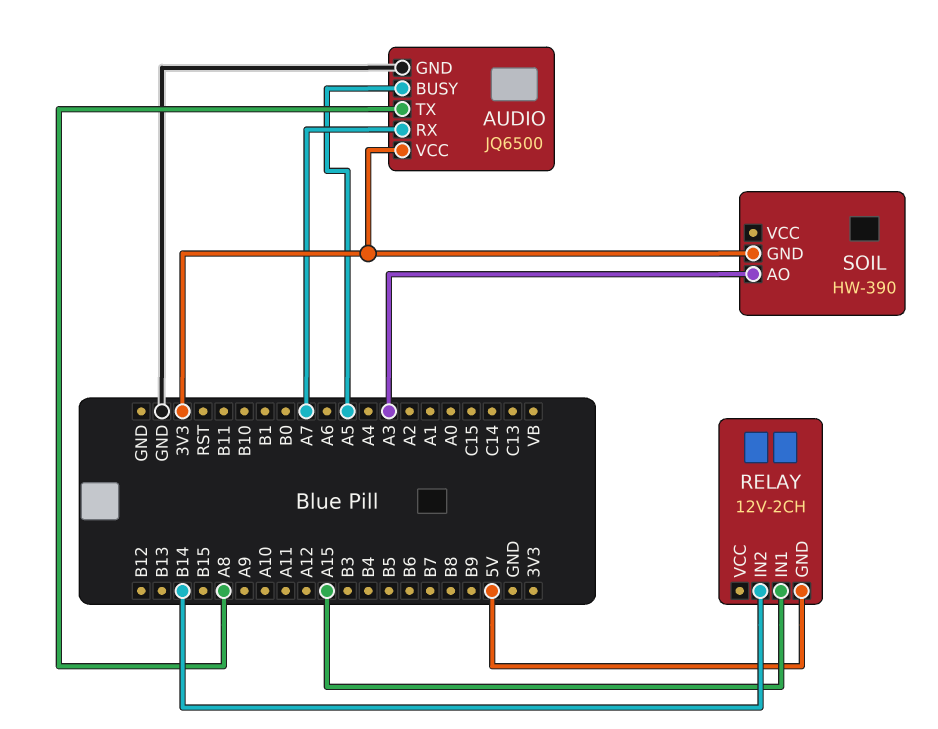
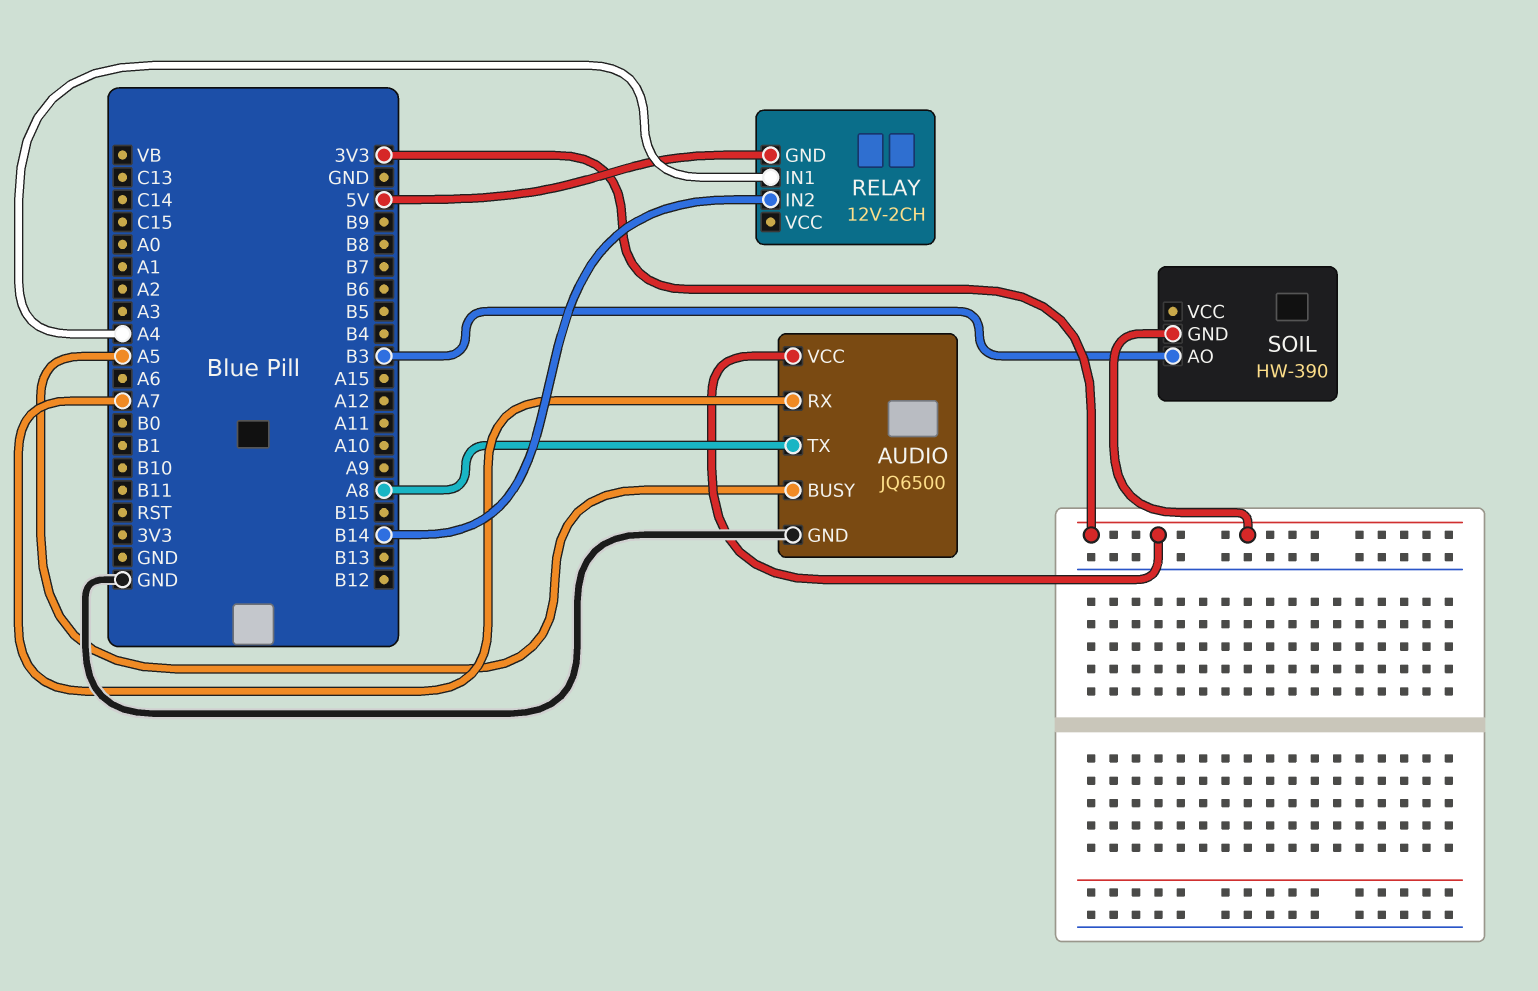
RELAY pin IN1: A15 -> A4
SOIL pin AO: A3 -> B3

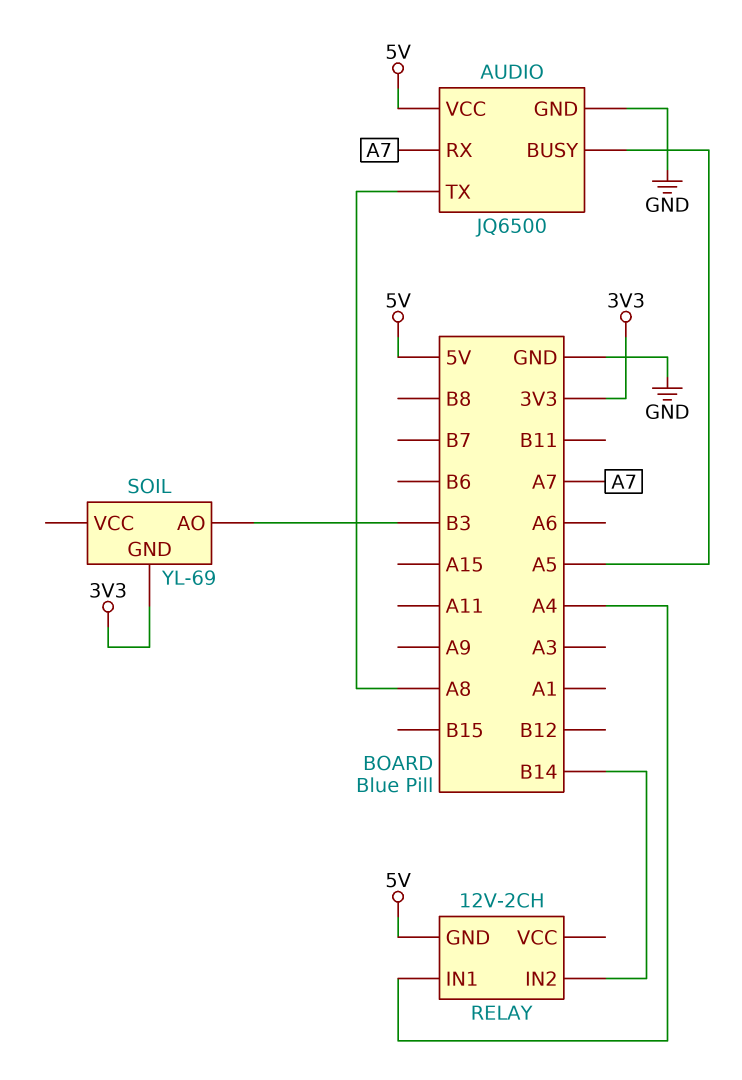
AUDIO pin VCC: 3V3 -> 5V
SOIL: HW-390 -> YL-69

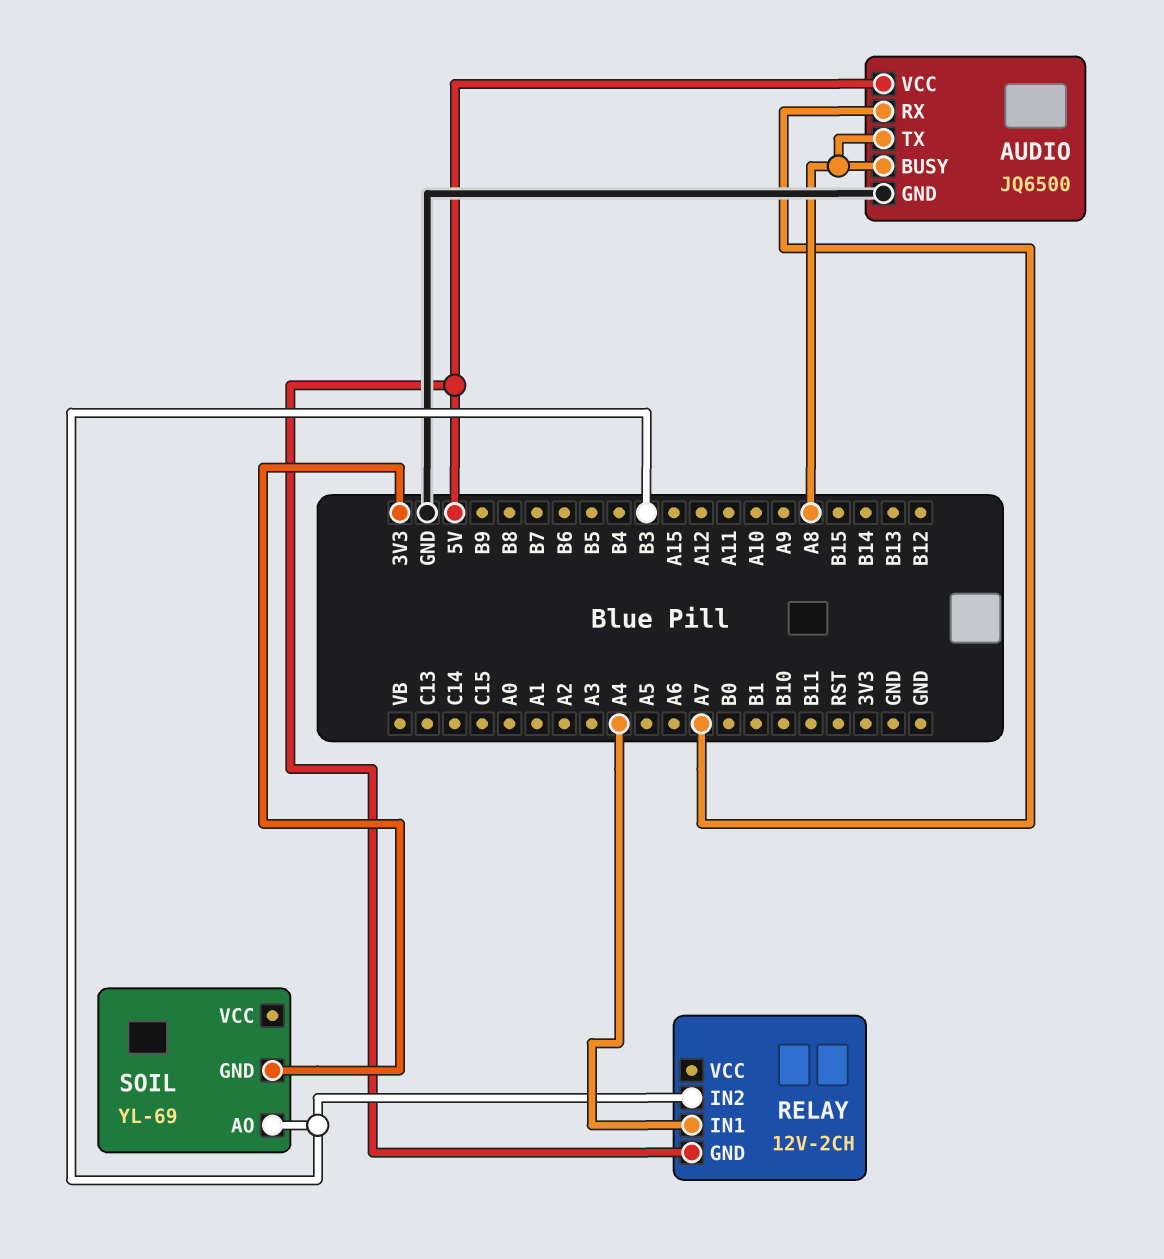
AUDIO pin BUSY: A5 -> A8
RELAY pin IN2: B14 -> B3

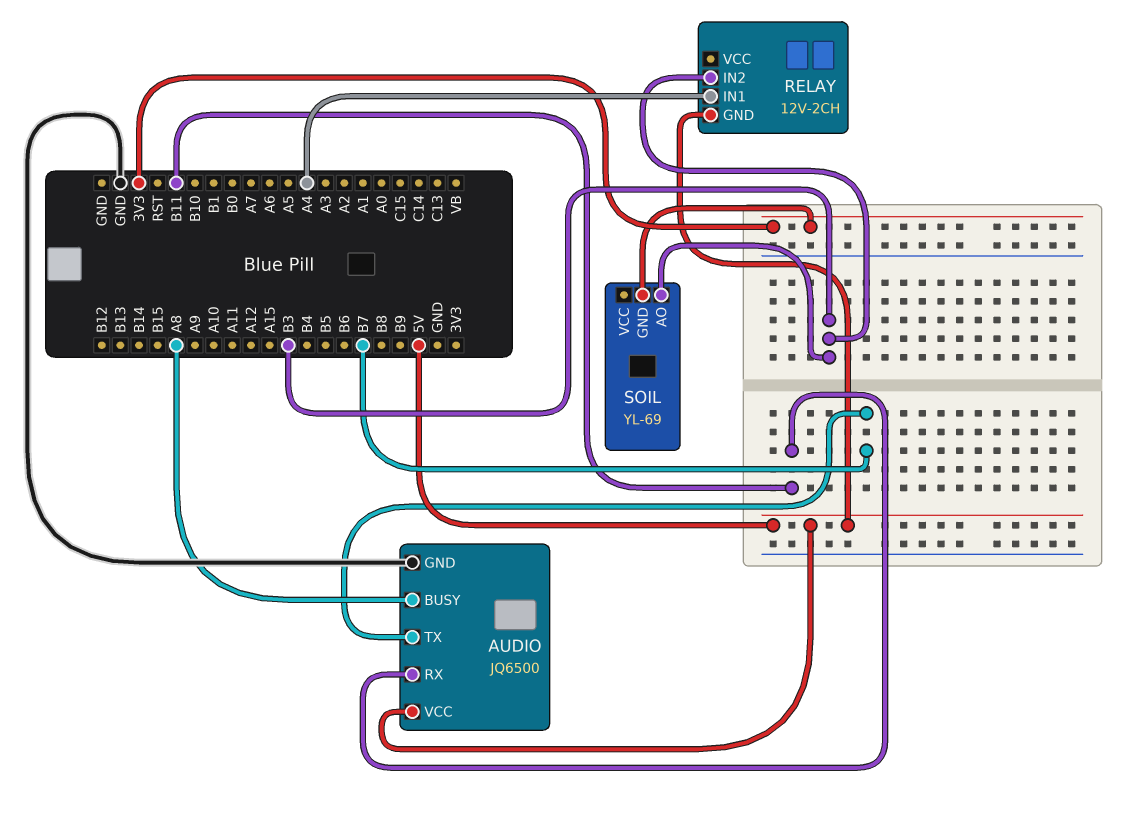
AUDIO pin RX: A7 -> B11
AUDIO pin TX: A8 -> B7

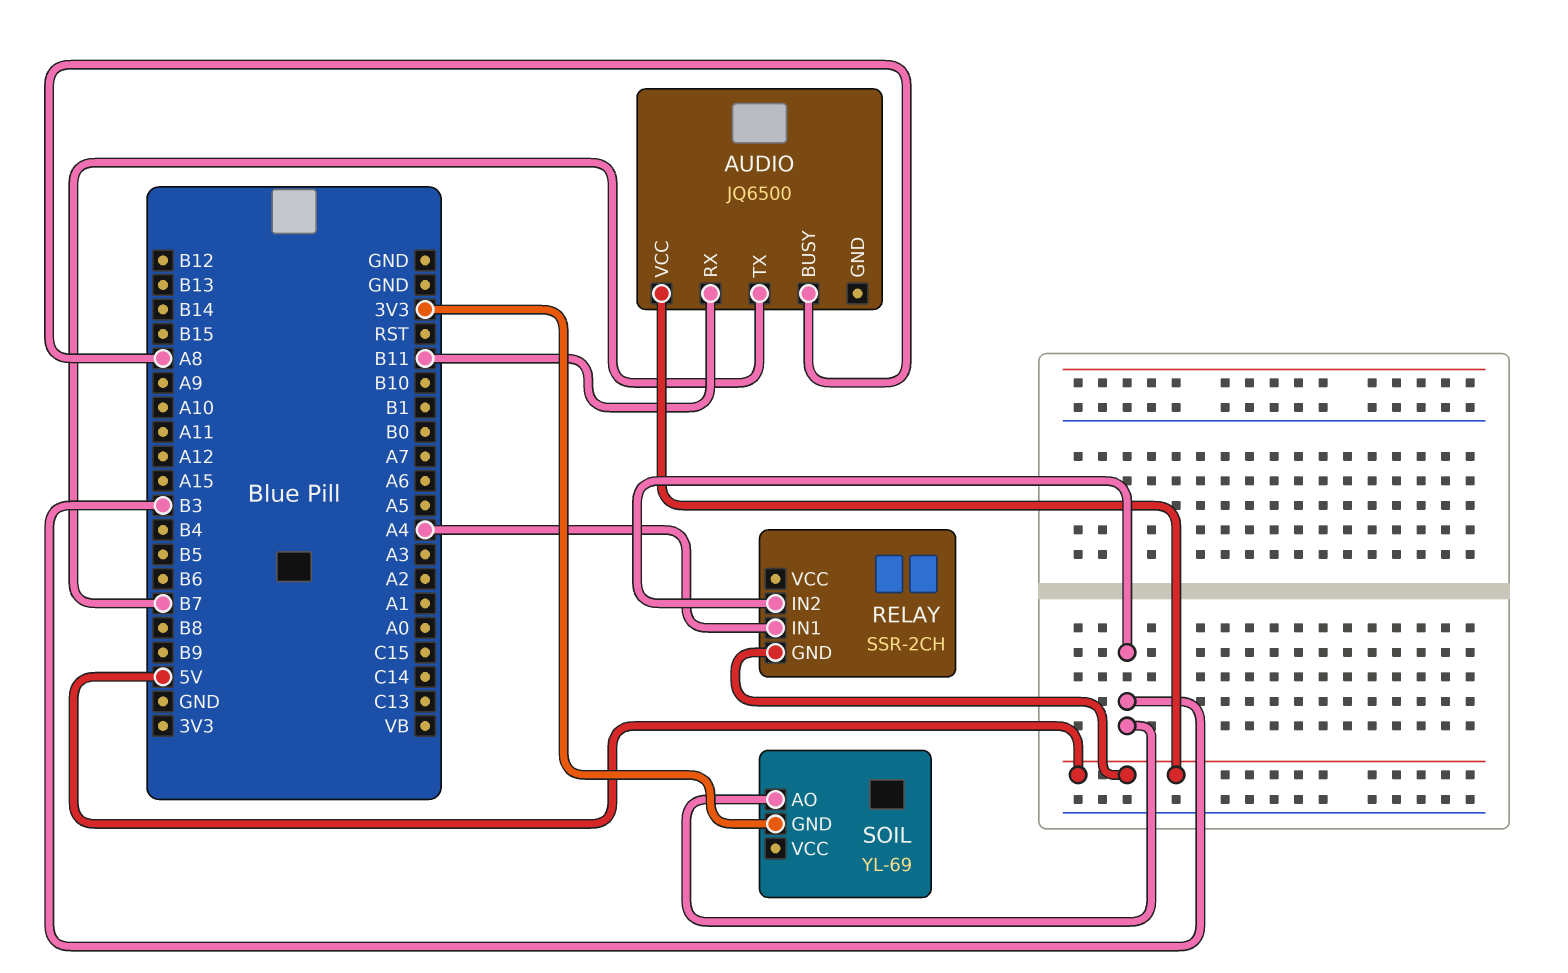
AUDIO pin GND: GND -> none
RELAY: 12V-2CH -> SSR-2CH

